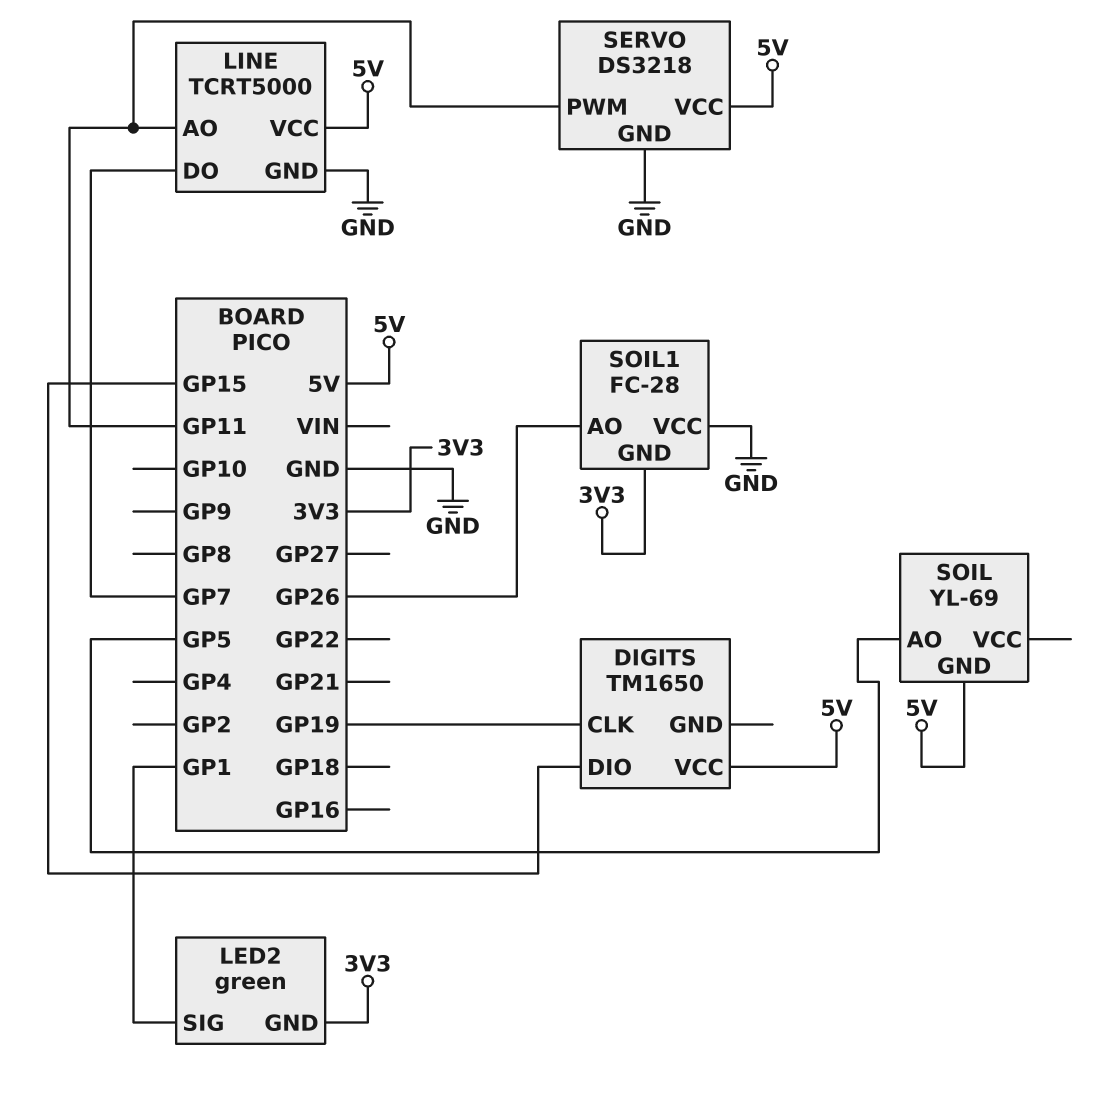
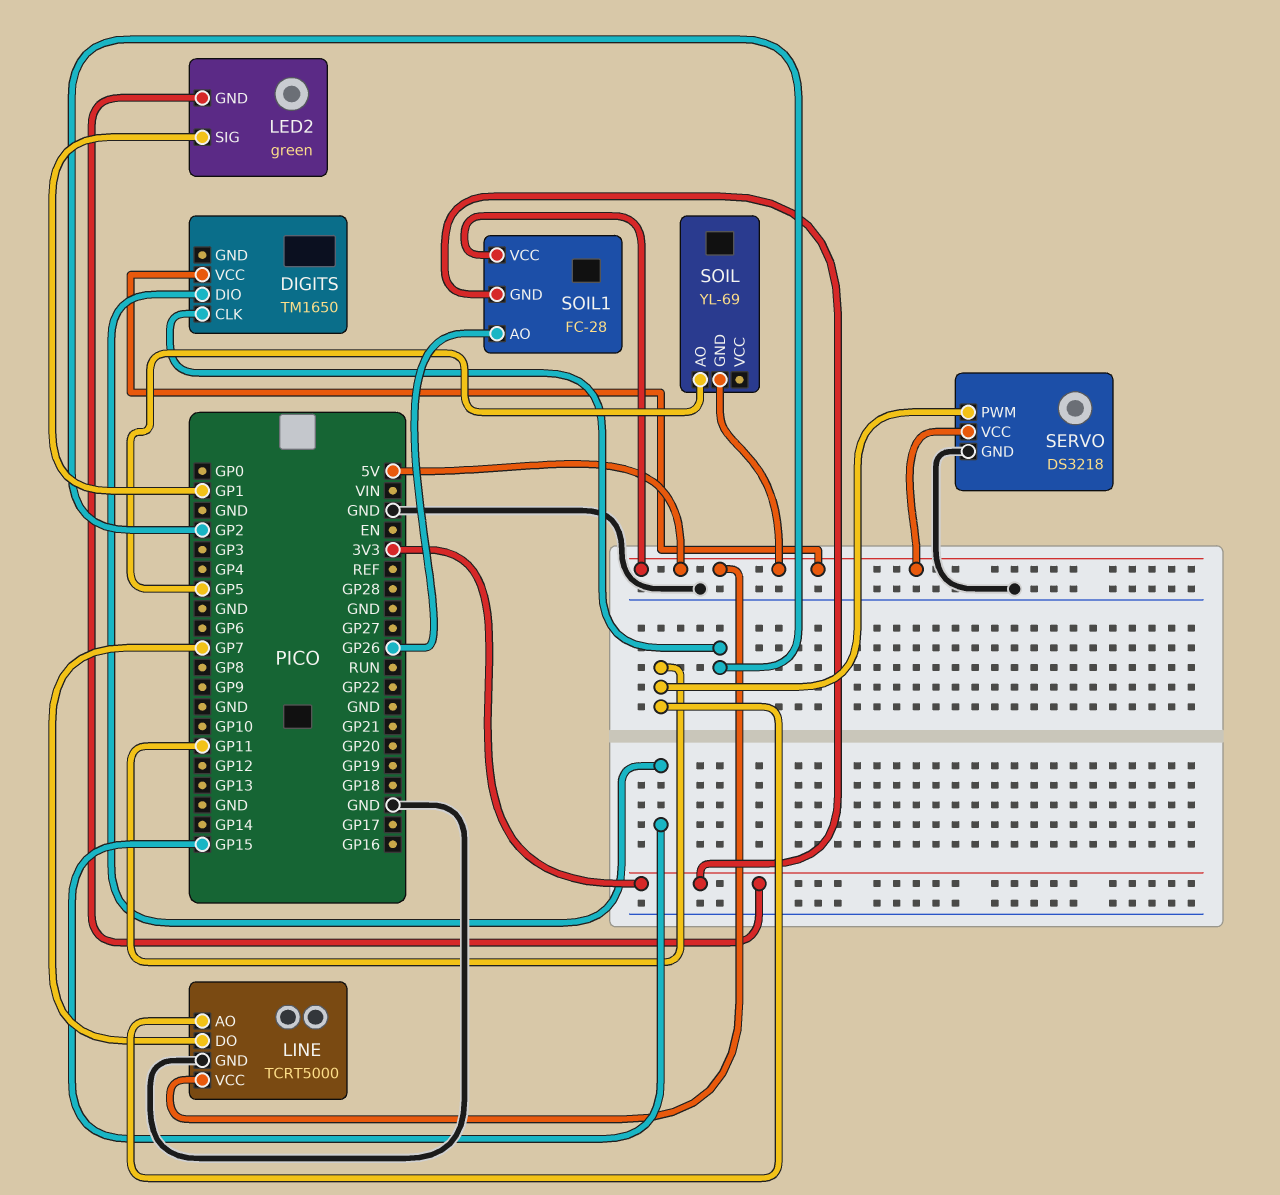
DIGITS pin CLK: GP19 -> GP2
SOIL1 pin VCC: GND -> 5V

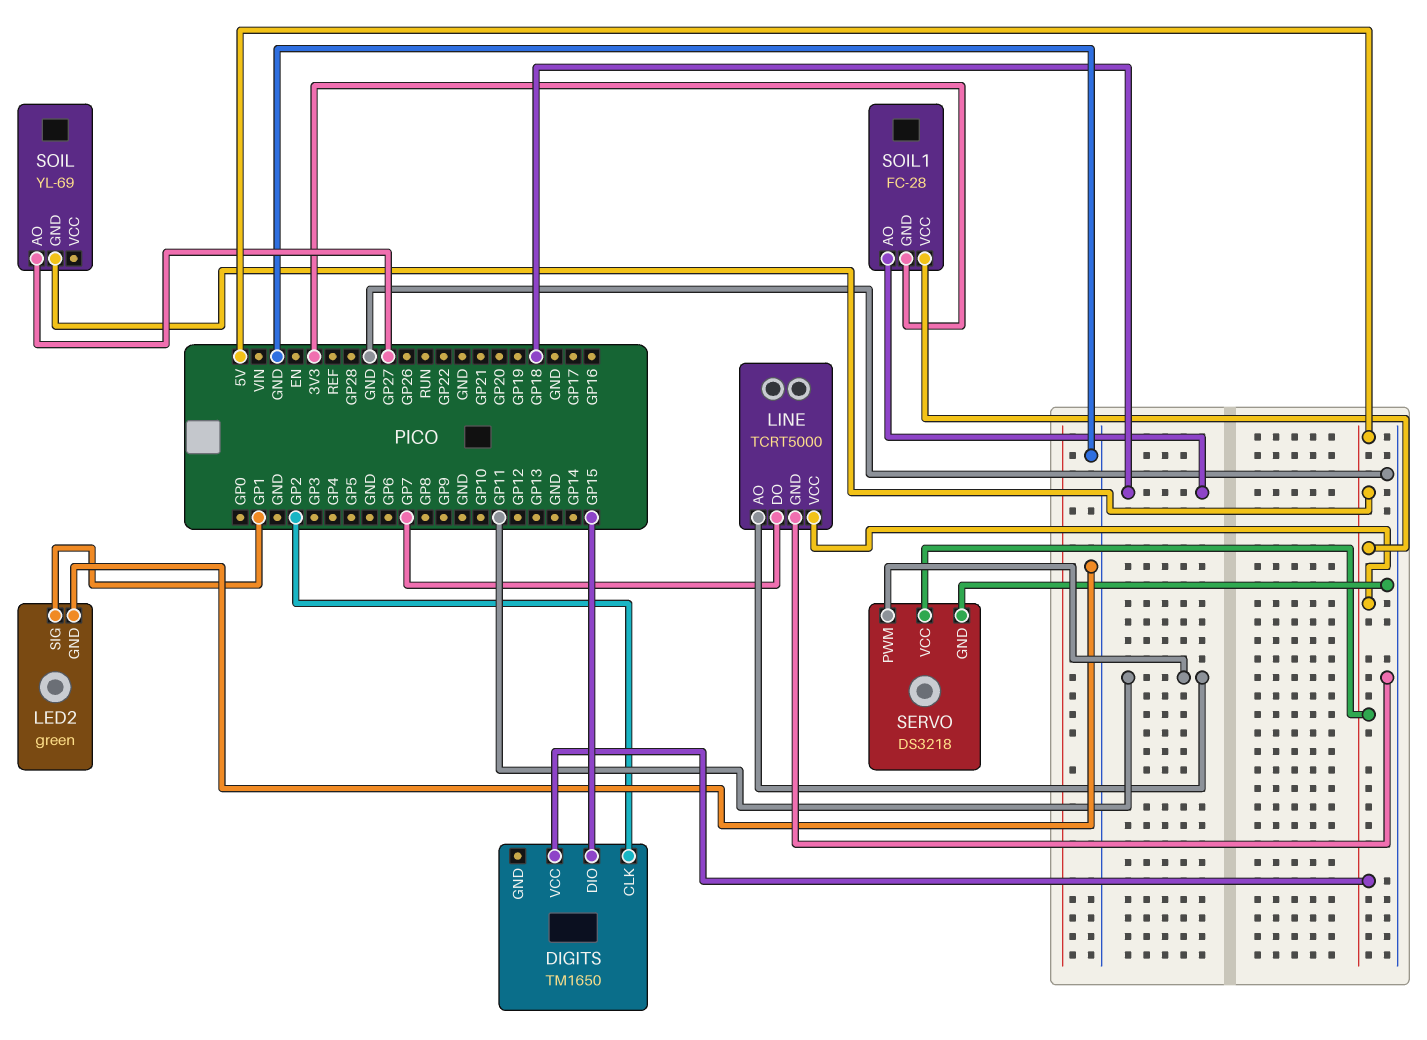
LED2 pin GND: 3V3 -> GND
SOIL pin AO: GP5 -> GP27
SOIL1 pin AO: GP26 -> GP18

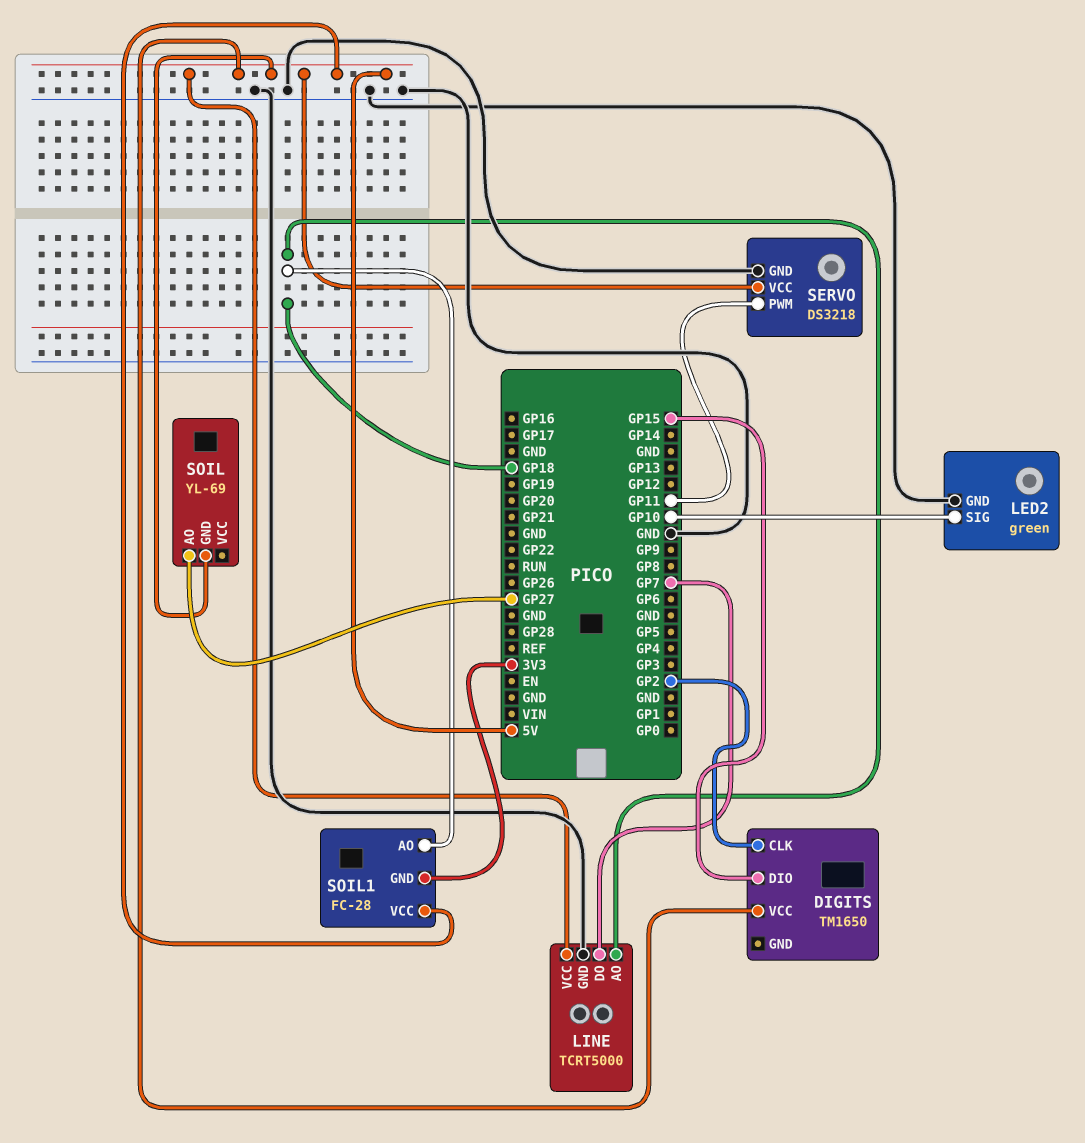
LED2 pin SIG: GP1 -> GP10
LINE pin AO: GP11 -> GP18

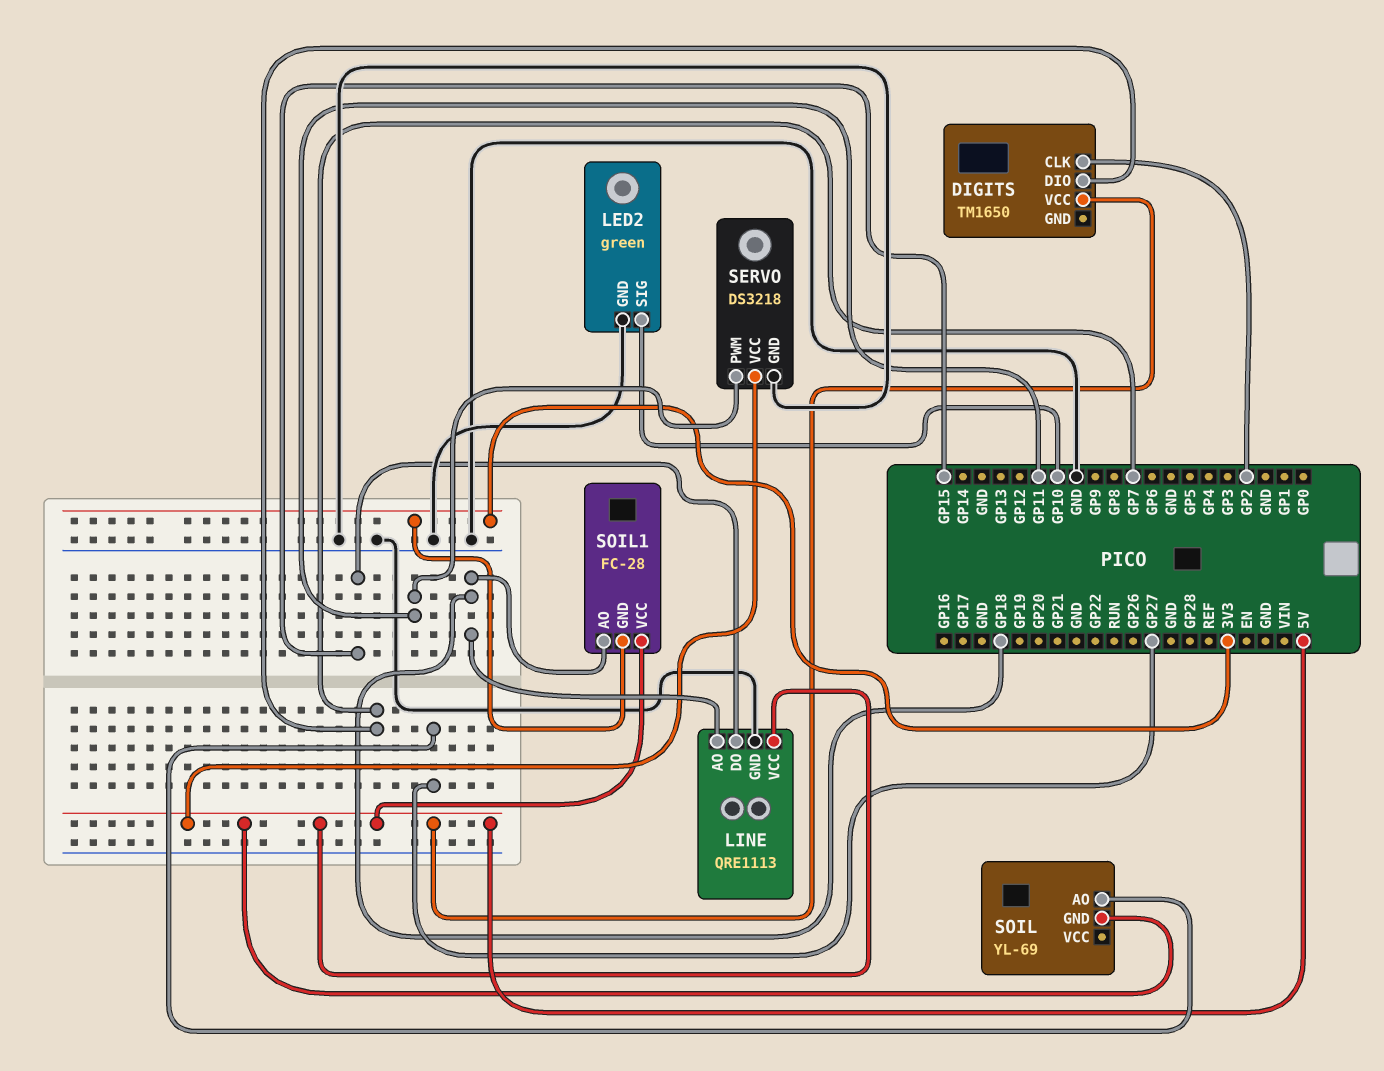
DIGITS pin DIO: GP15 -> GP7
LINE: TCRT5000 -> QRE1113
LINE pin DO: GP7 -> GP15

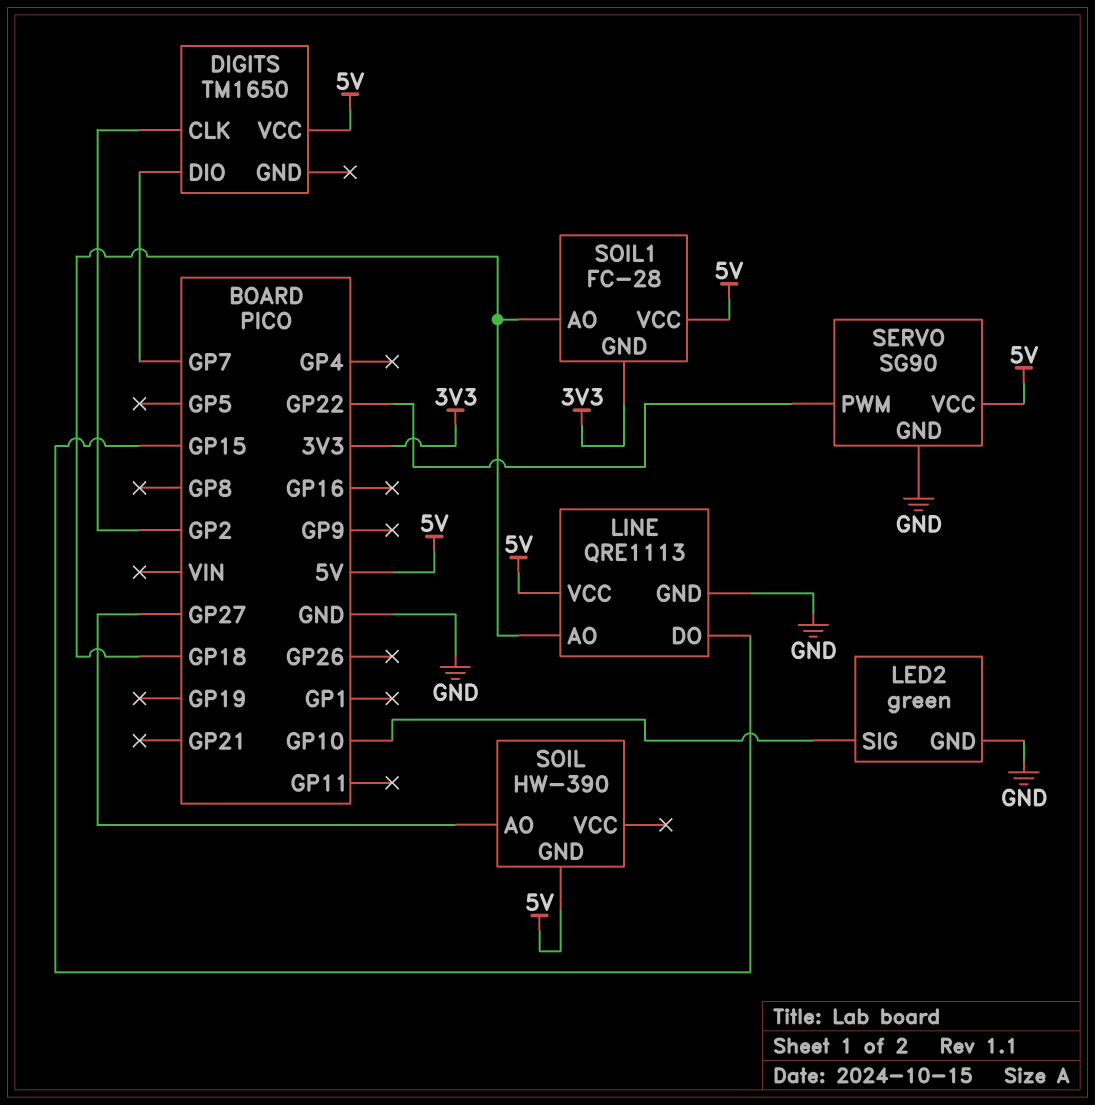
SERVO: DS3218 -> SG90
SERVO pin PWM: GP11 -> GP22
SOIL: YL-69 -> HW-390

